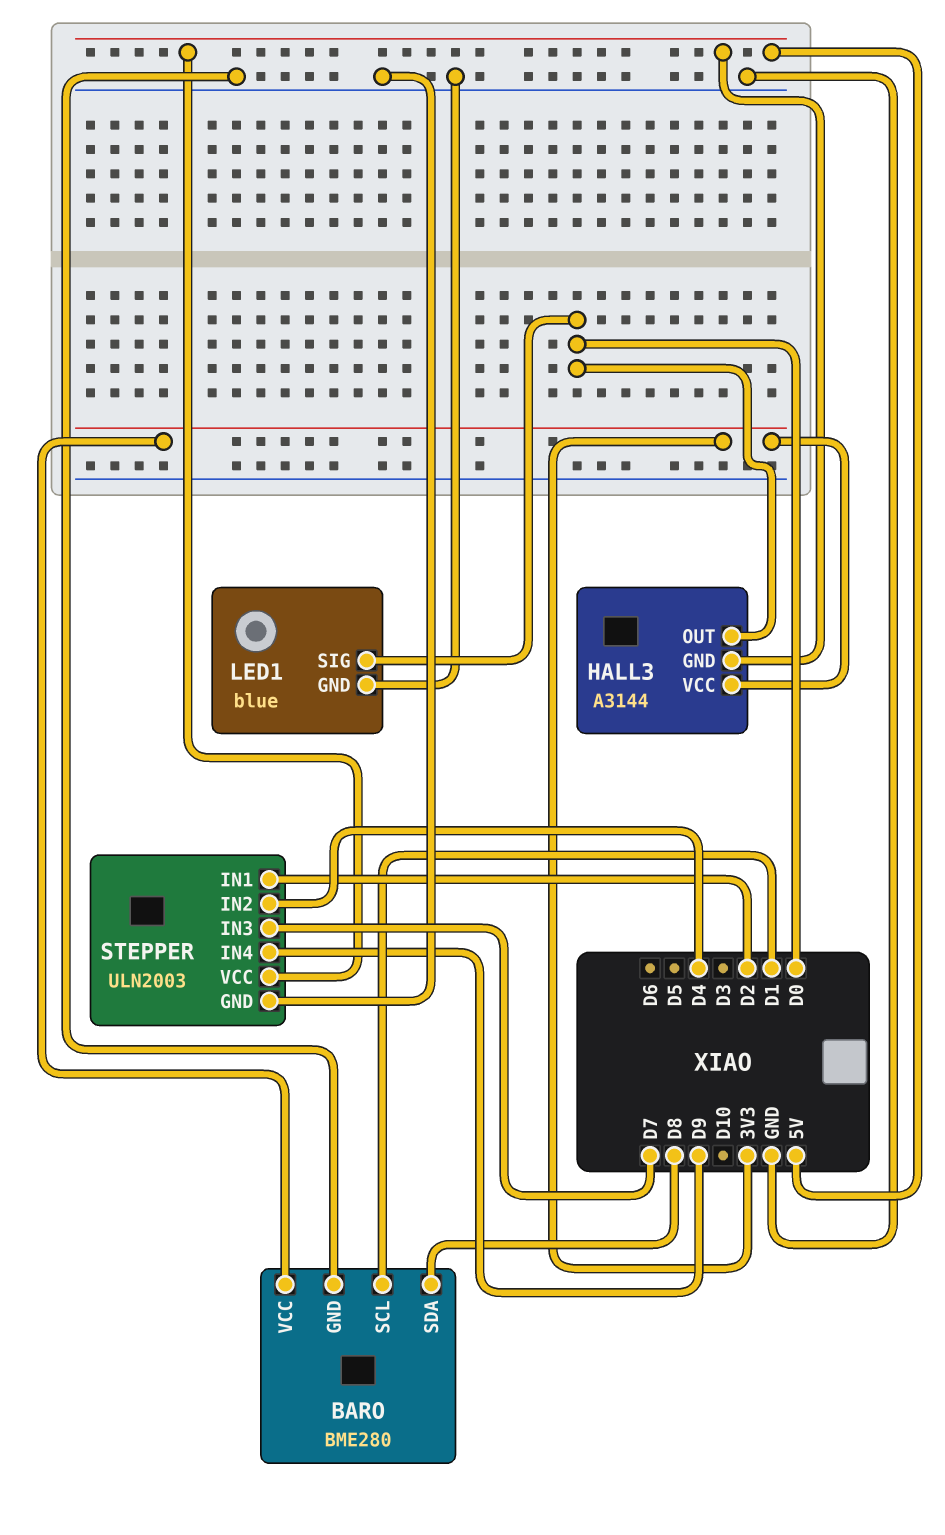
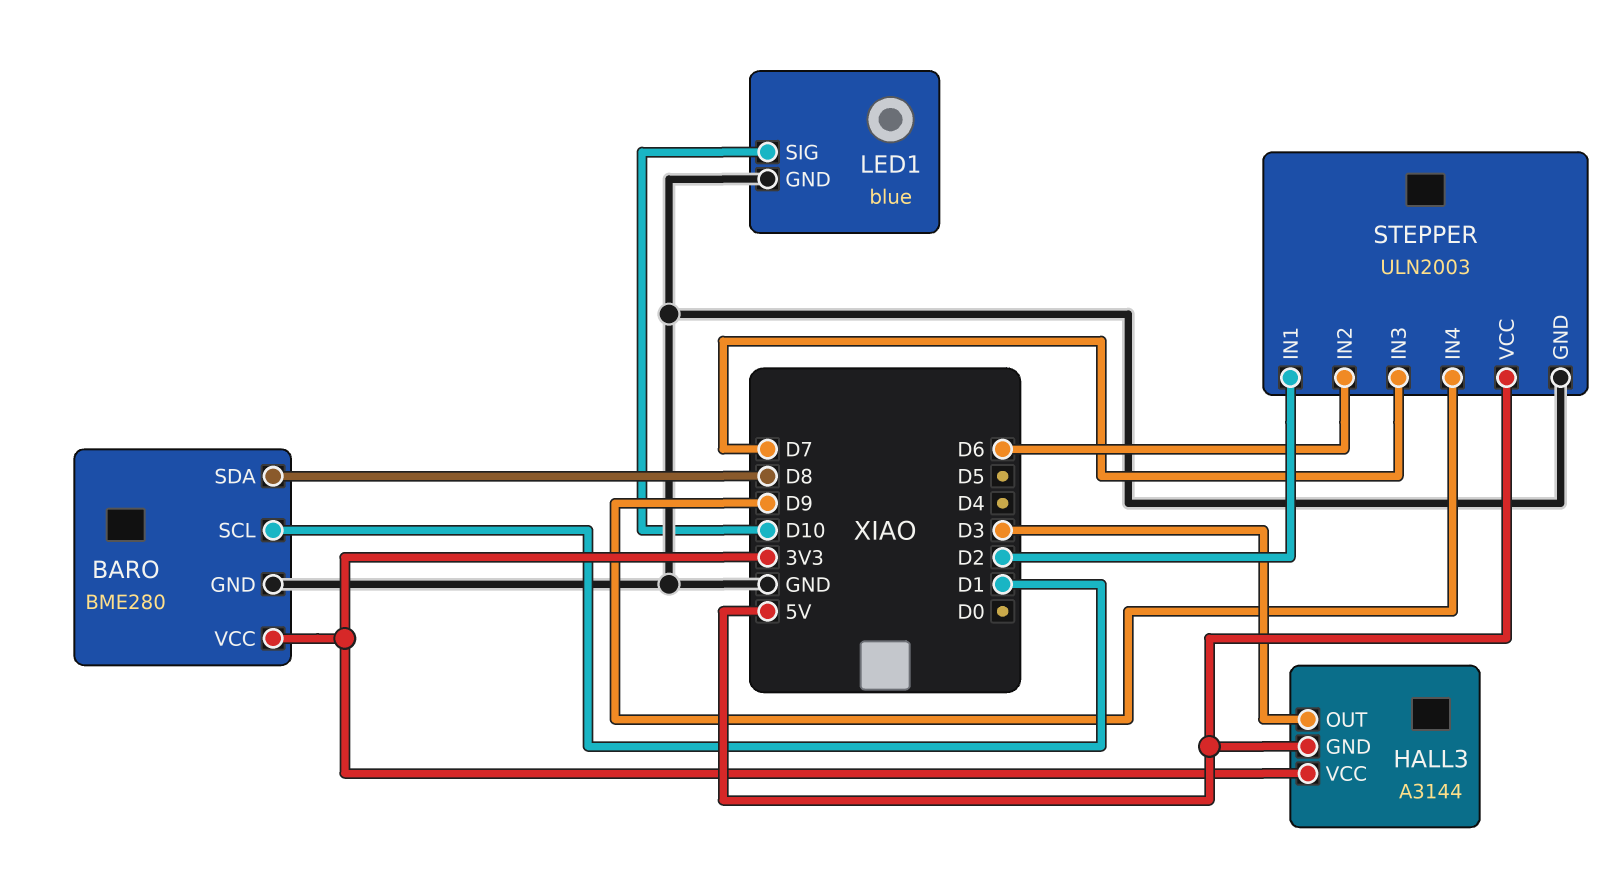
HALL3 pin OUT: D0 -> D3
LED1 pin SIG: D0 -> D10
STEPPER pin IN2: D4 -> D6

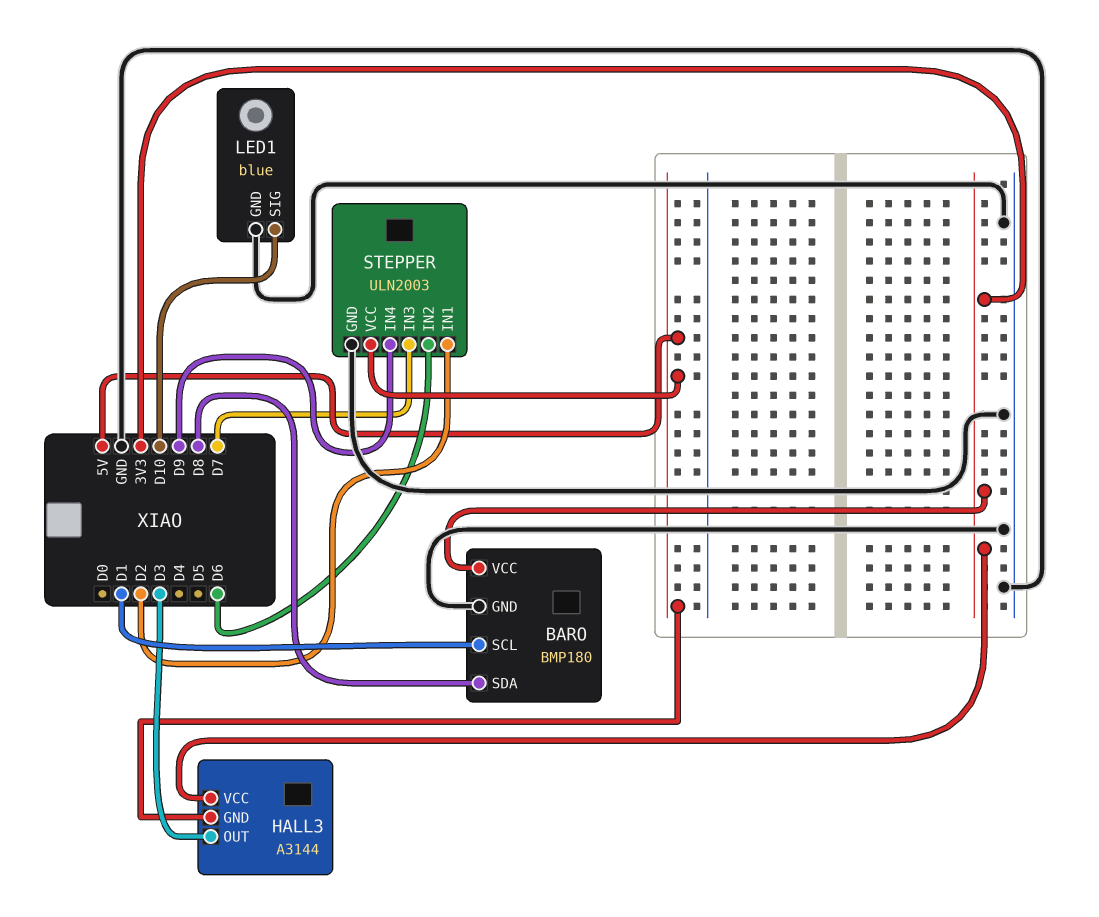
BARO: BME280 -> BMP180

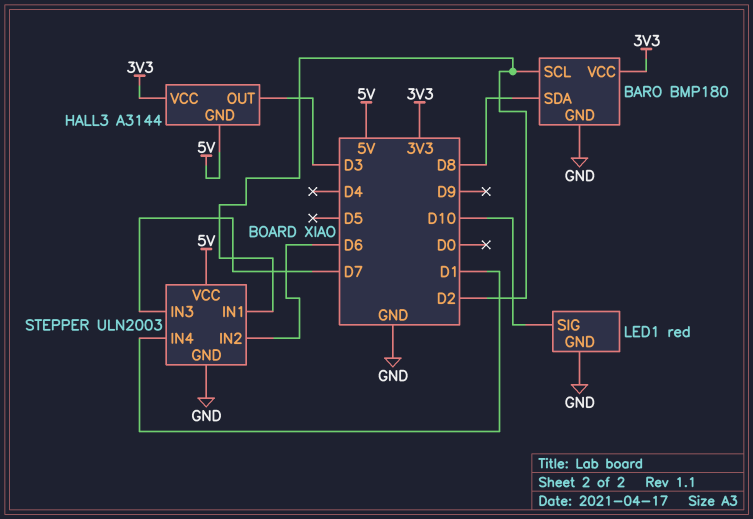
BARO pin SCL: D1 -> D2
LED1: blue -> red
STEPPER pin IN4: D9 -> D1

